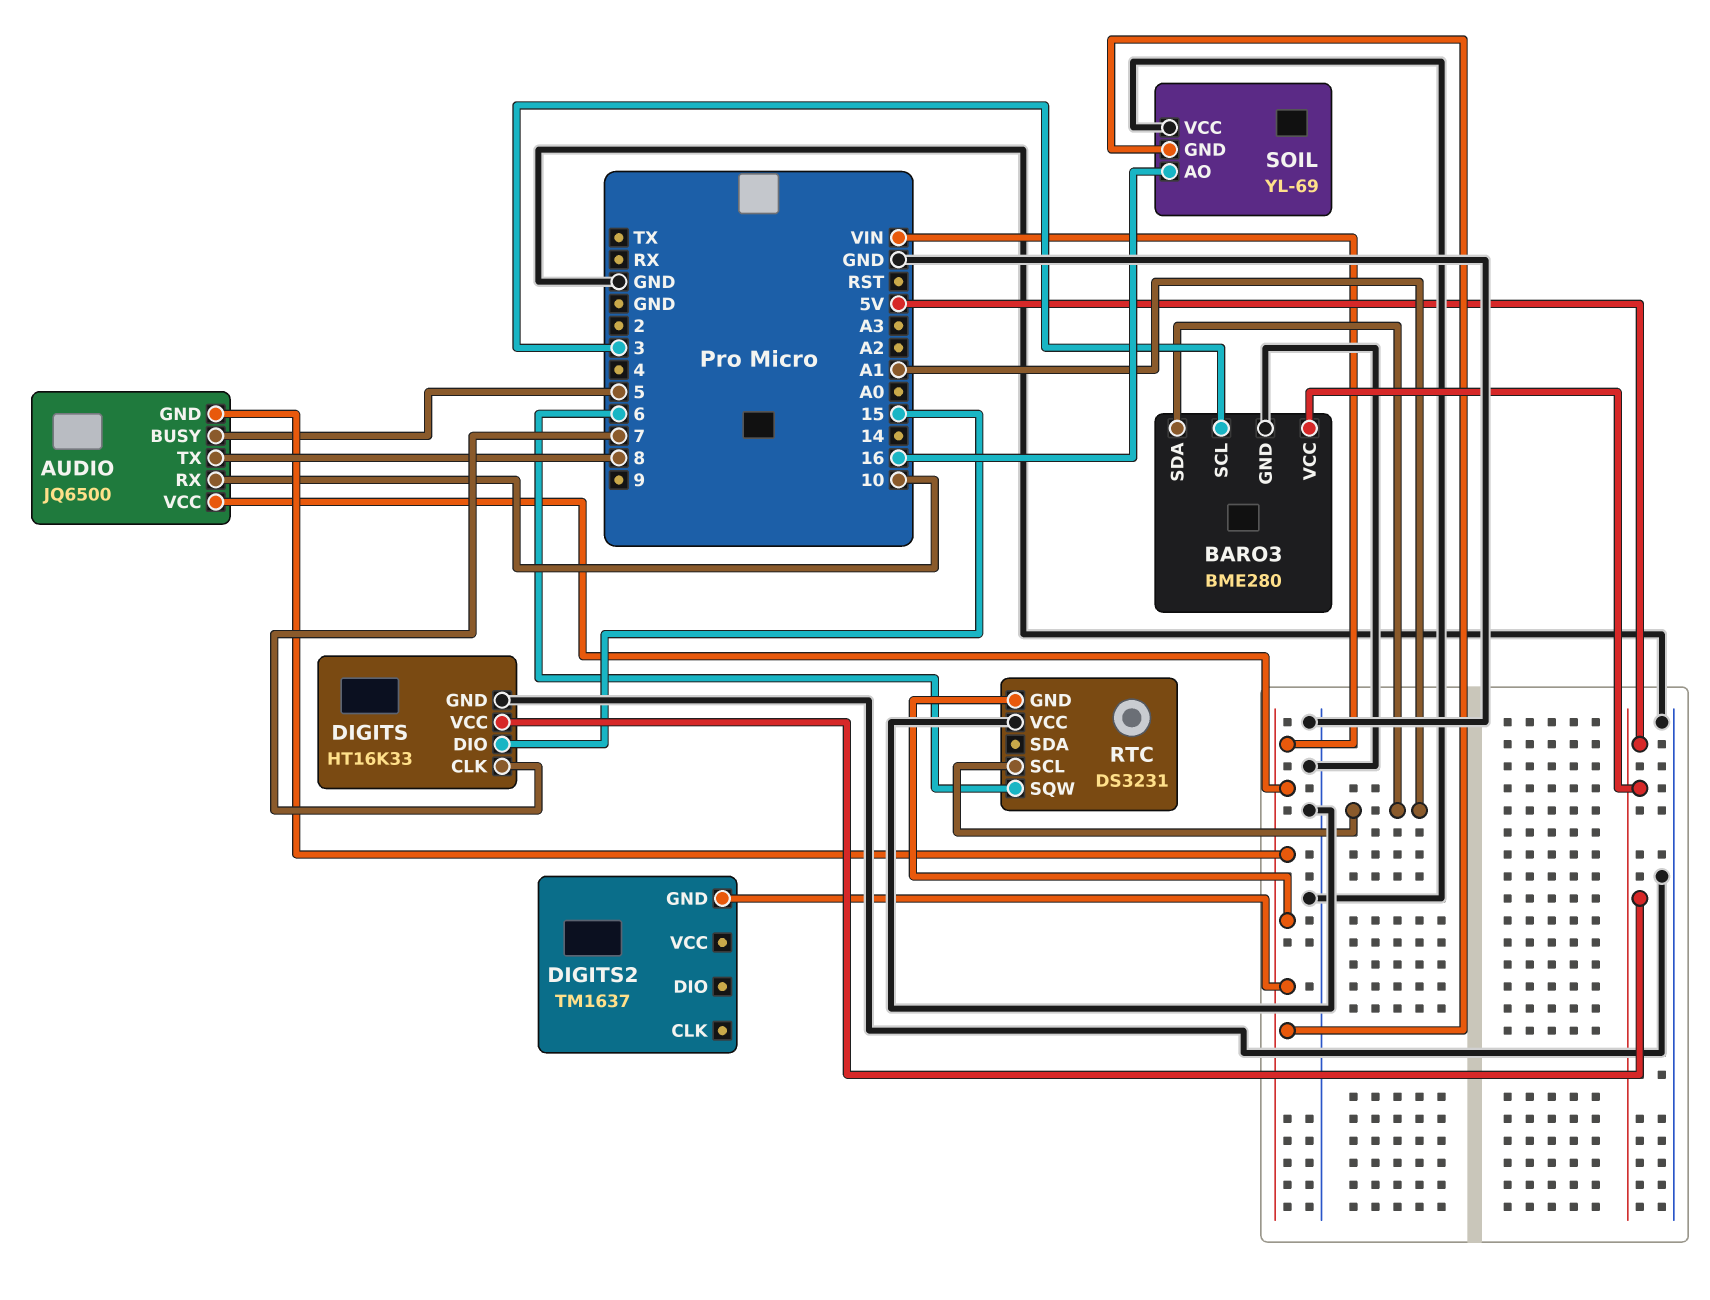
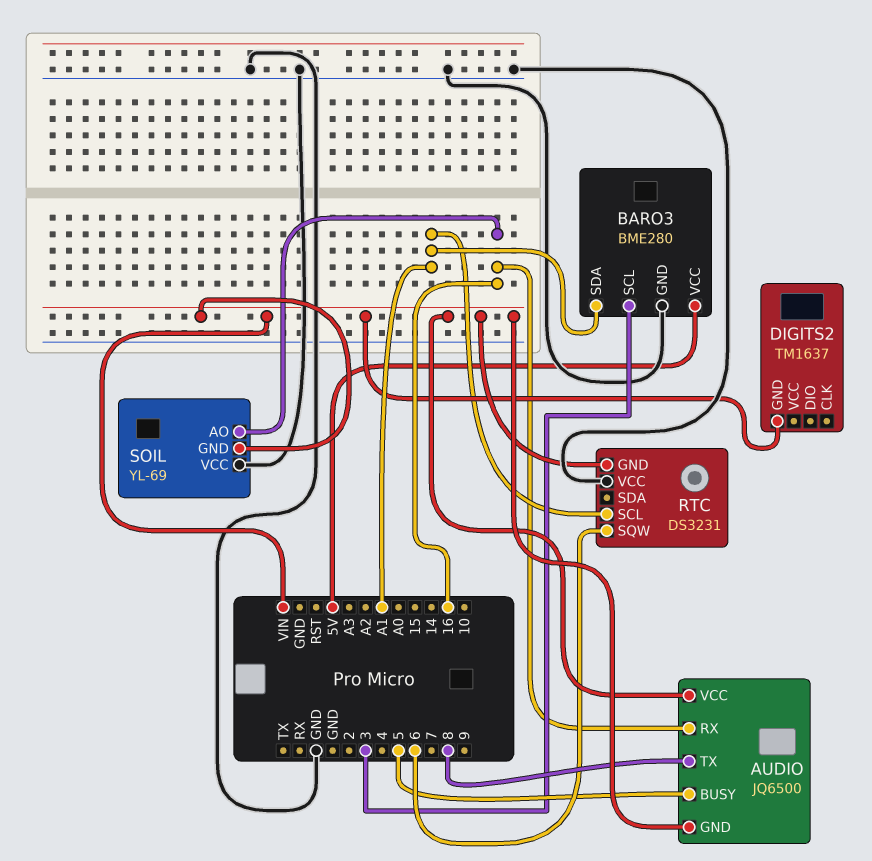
AUDIO pin RX: 10 -> 16
DIGITS: HT16K33 -> none
DIGITS pin CLK: 7 -> none
DIGITS pin DIO: 15 -> none
DIGITS pin GND: GND -> none
DIGITS pin VCC: 5V -> none

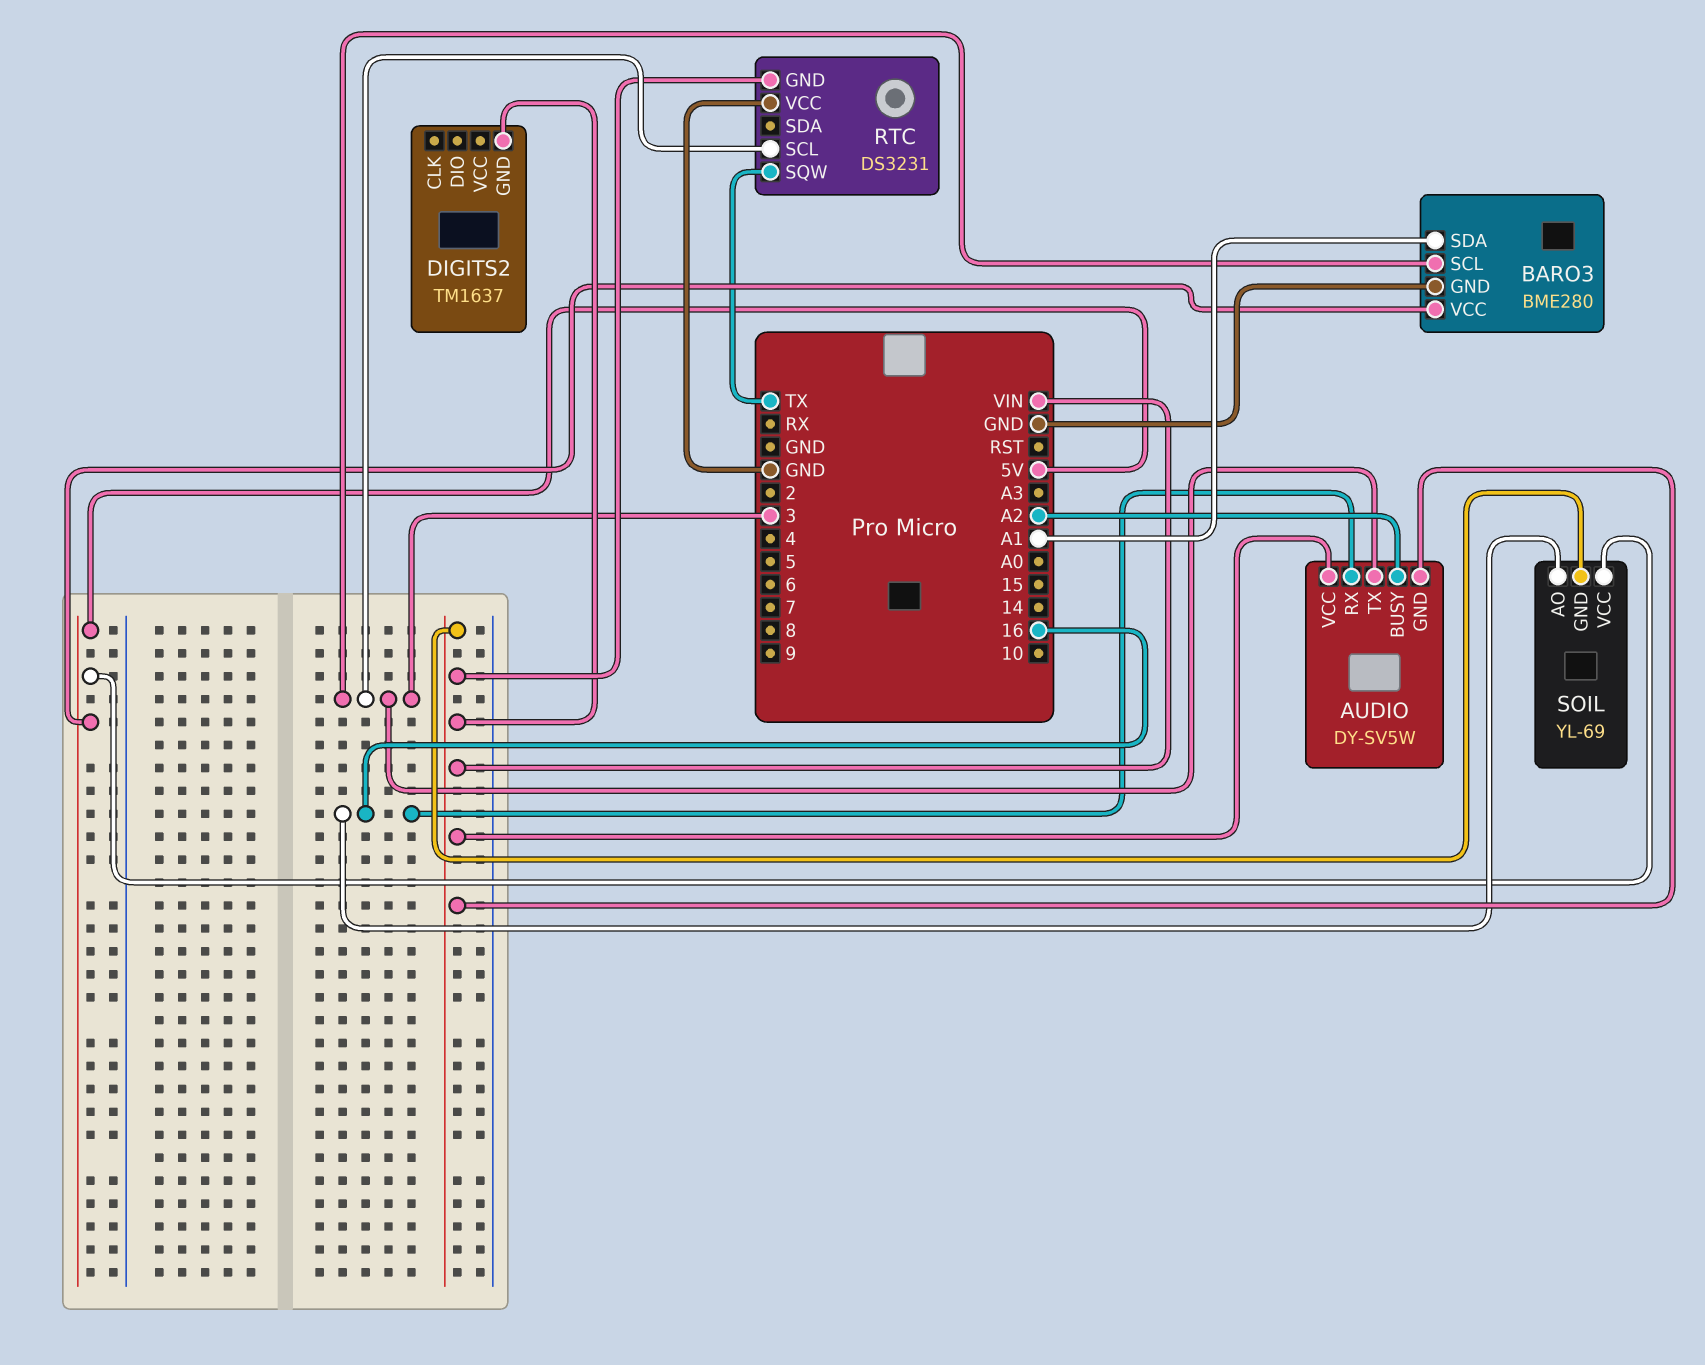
AUDIO: JQ6500 -> DY-SV5W
AUDIO pin BUSY: 5 -> A2
AUDIO pin TX: 8 -> 3
RTC pin SCL: A1 -> 3
RTC pin SQW: 6 -> TX
SOIL pin VCC: GND -> 5V

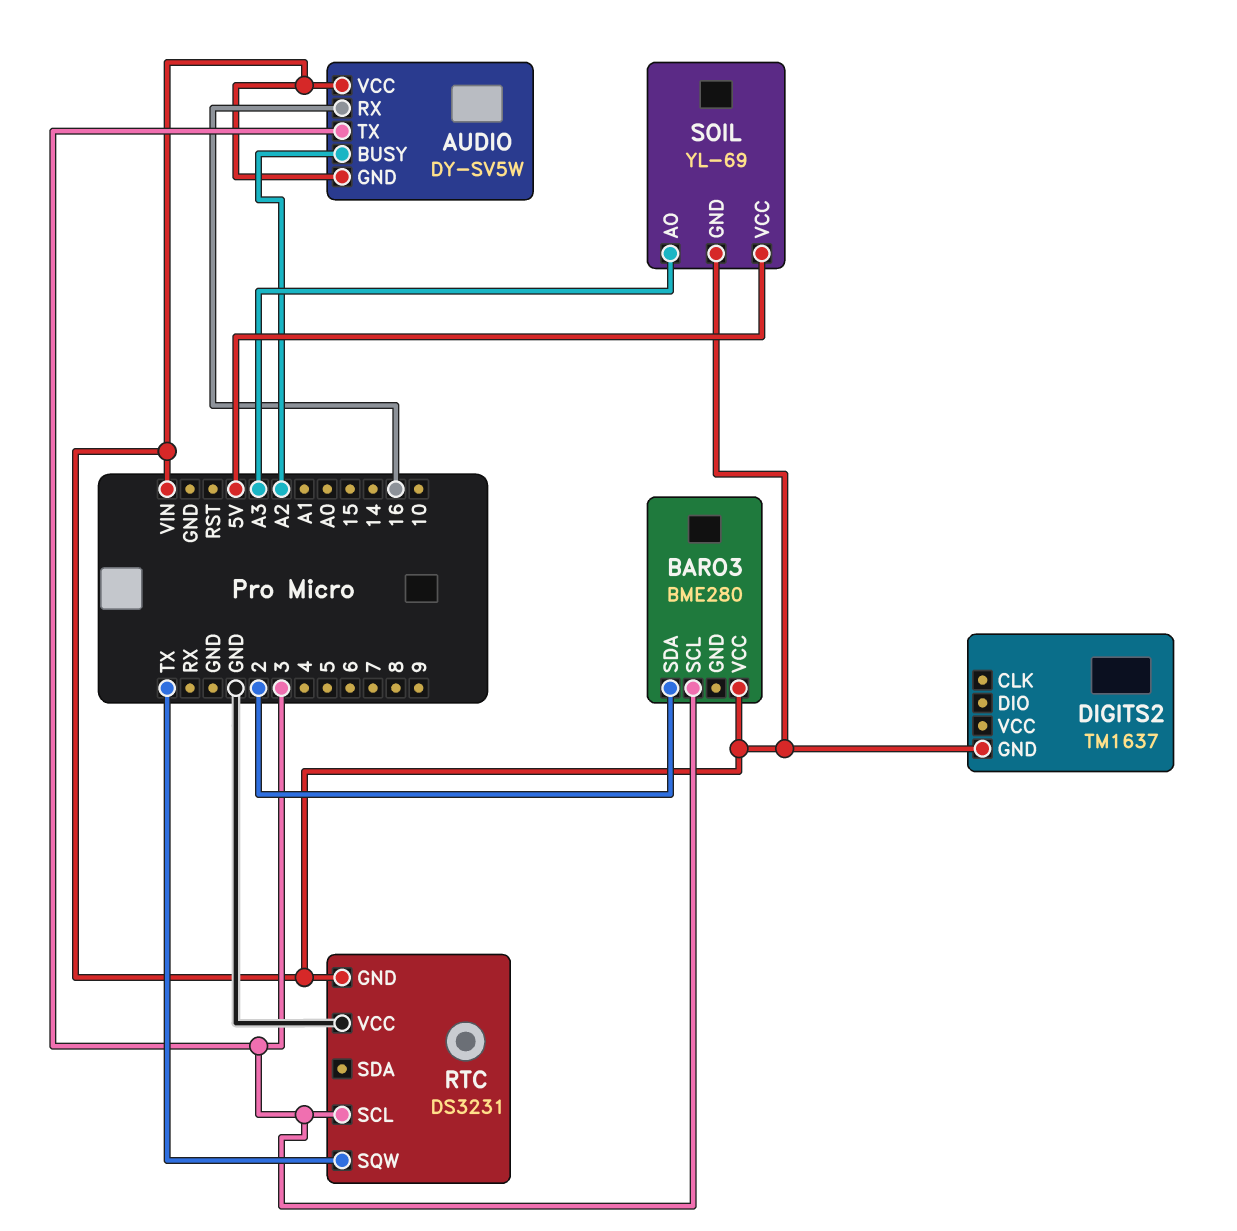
BARO3 pin GND: GND -> none
BARO3 pin SDA: A1 -> 2
BARO3 pin VCC: 5V -> VIN
SOIL pin AO: 16 -> A3

